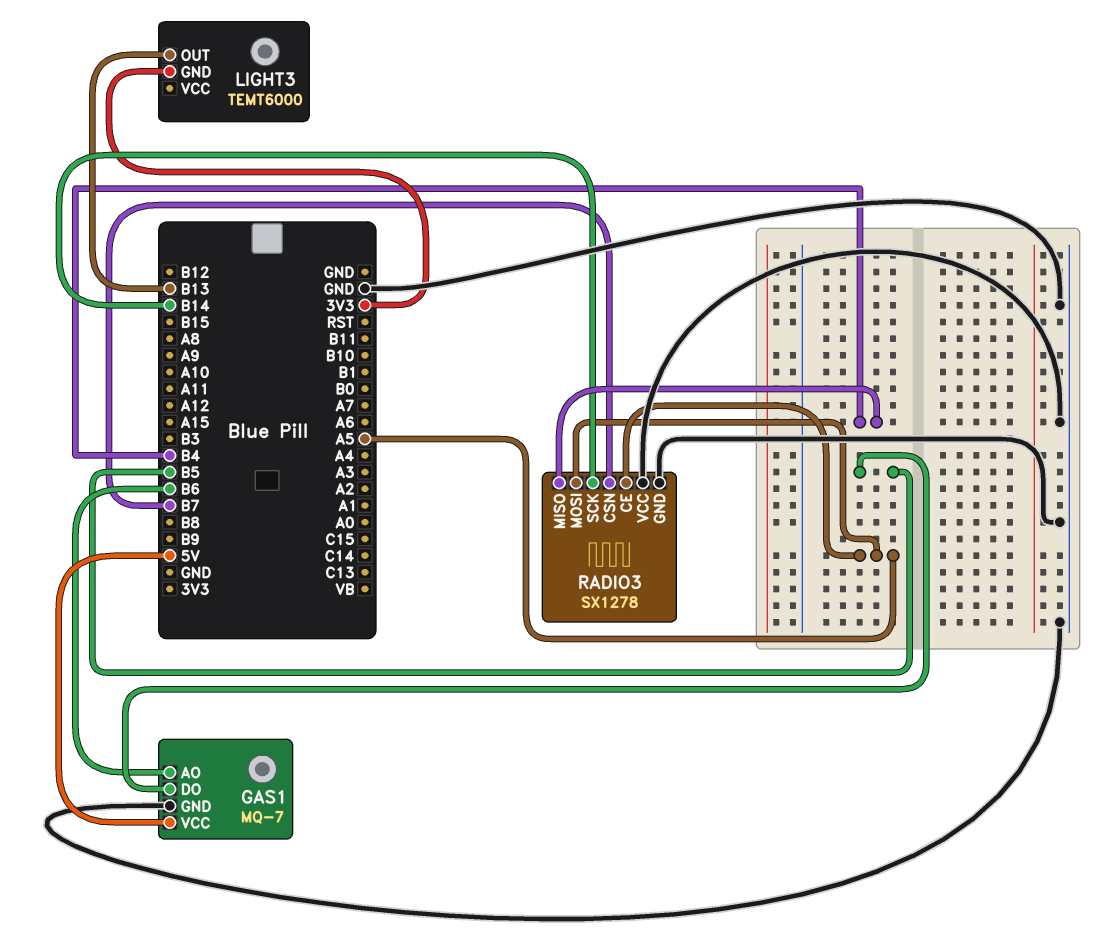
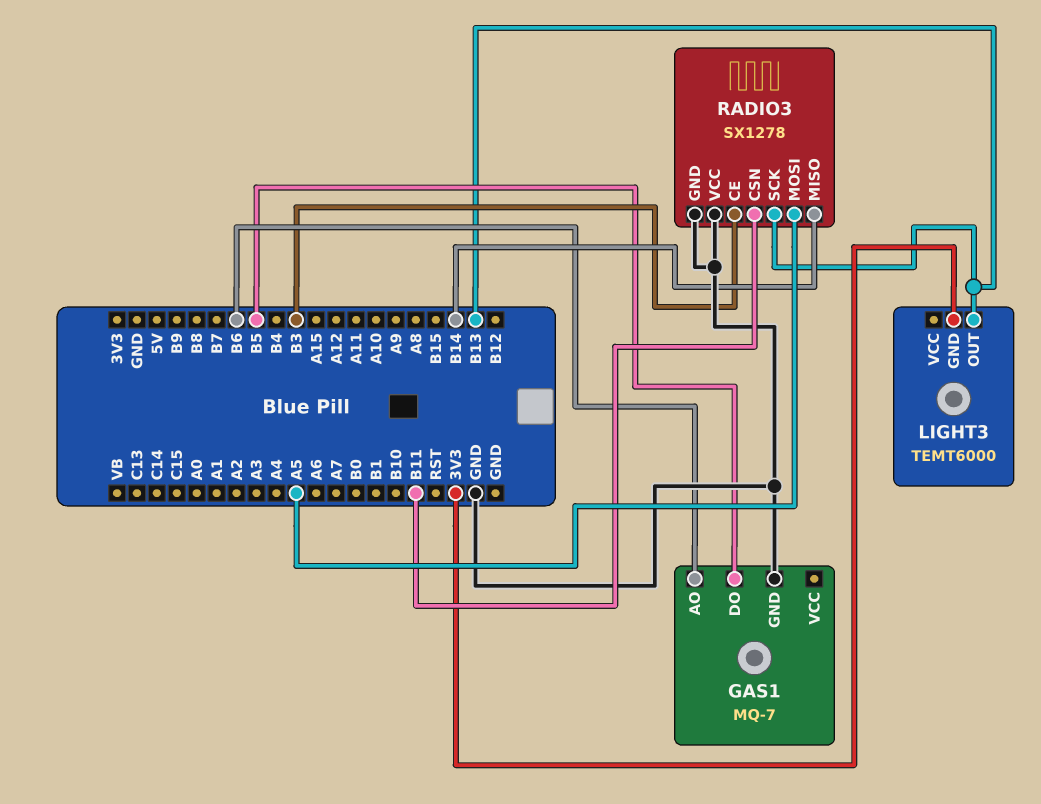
GAS1 pin VCC: 5V -> none
RADIO3 pin CE: A5 -> B3
RADIO3 pin CSN: B7 -> B11
RADIO3 pin MISO: B4 -> B14
RADIO3 pin SCK: B14 -> B13

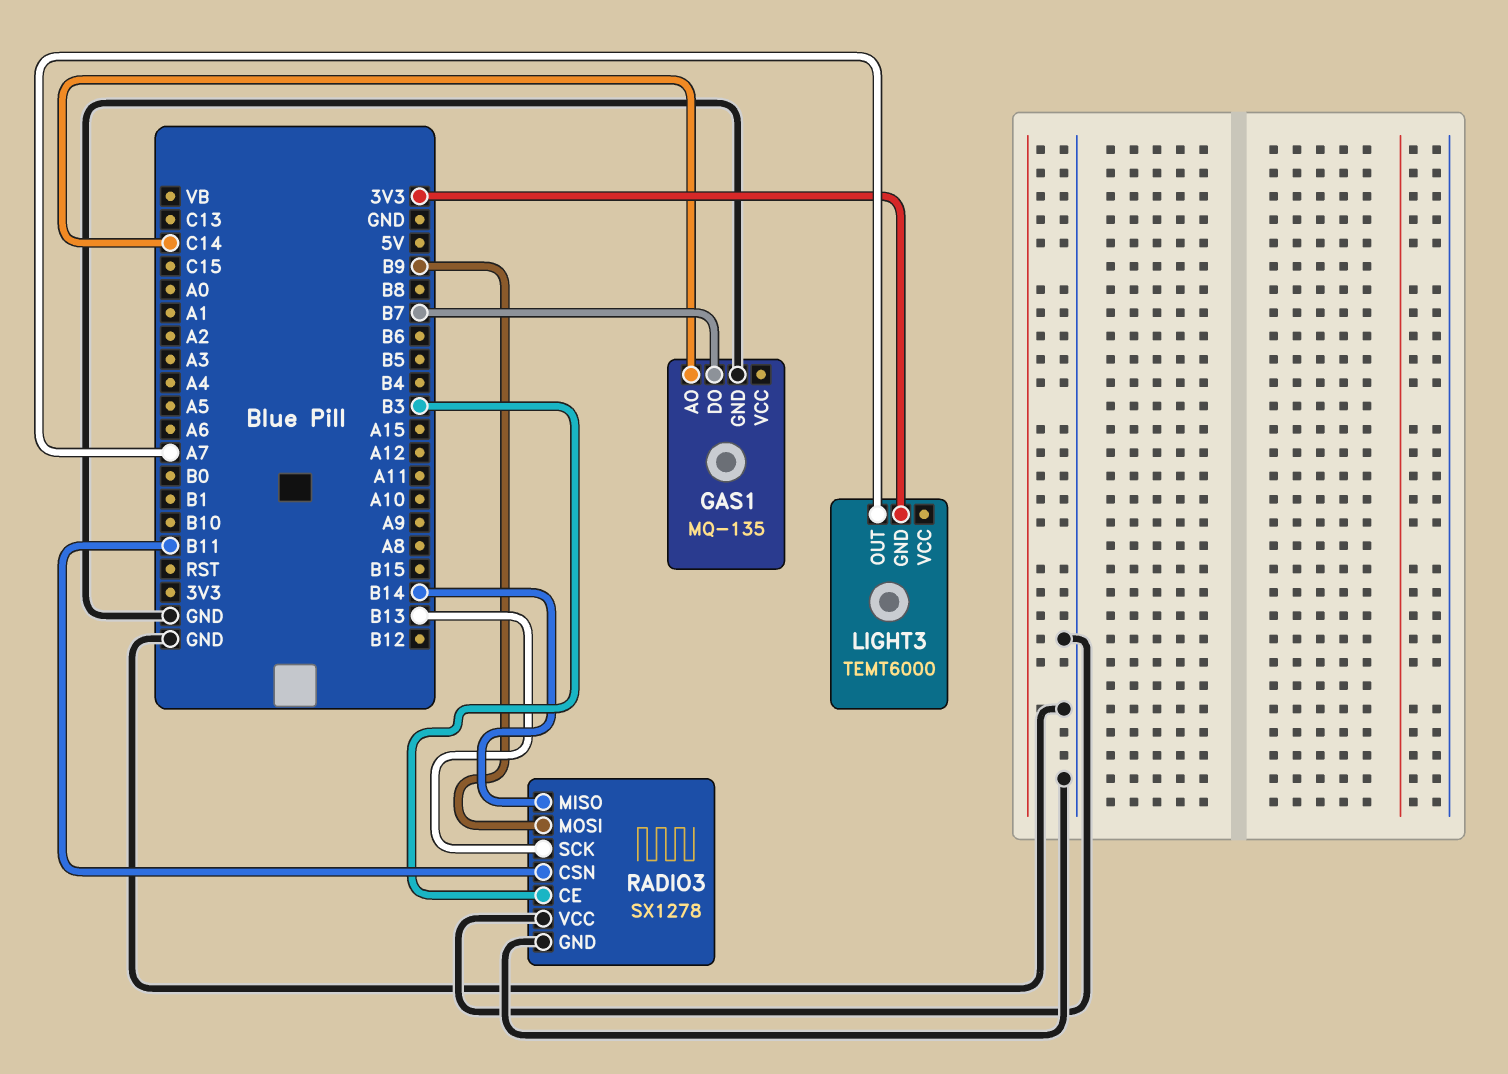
GAS1: MQ-7 -> MQ-135
GAS1 pin AO: B6 -> C14
GAS1 pin DO: B5 -> B7
LIGHT3 pin OUT: B13 -> A7
RADIO3 pin MOSI: A5 -> B9

